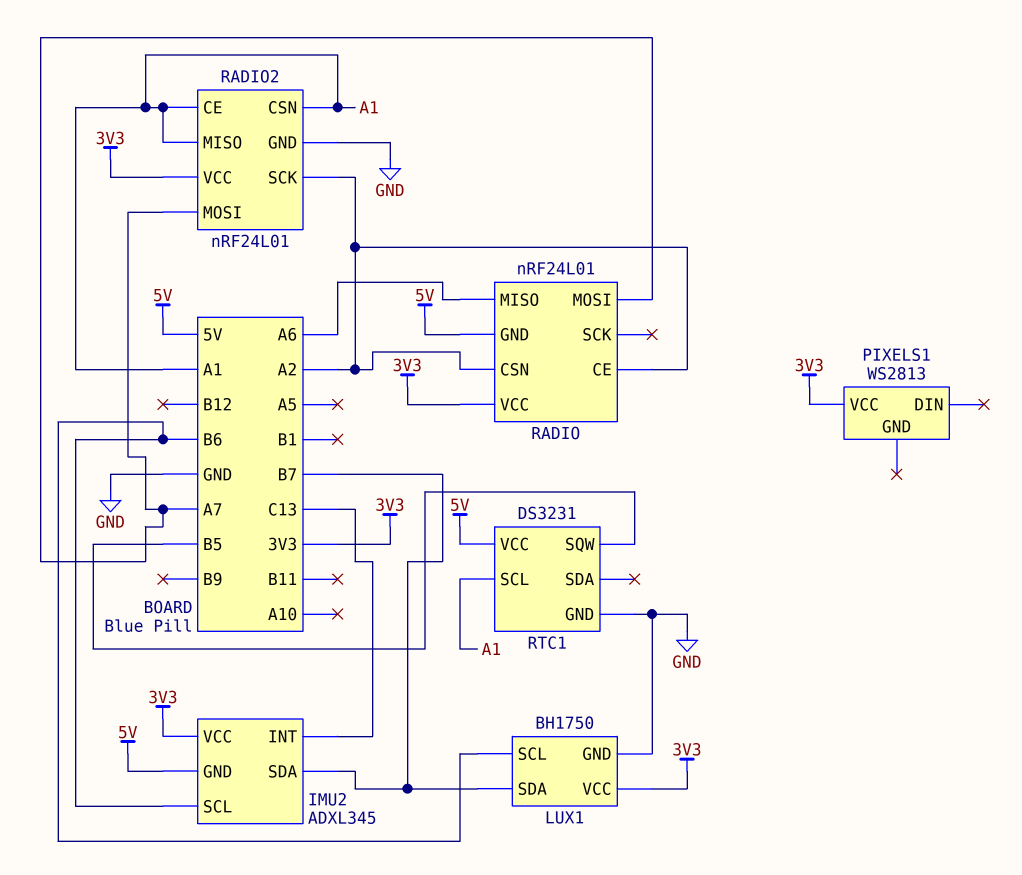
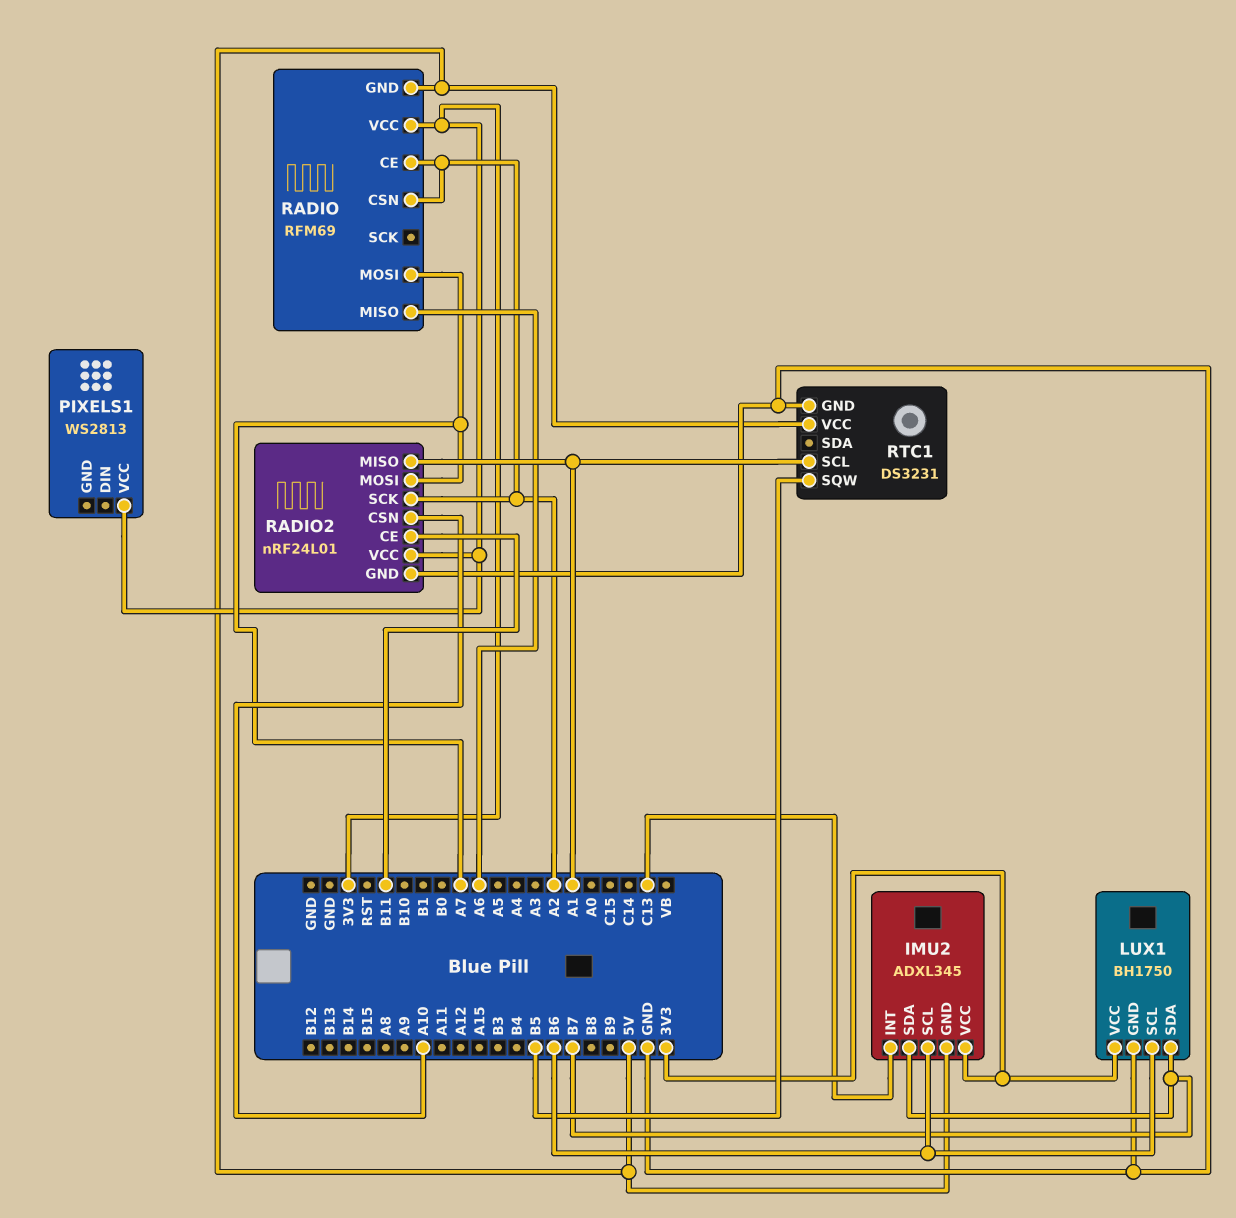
RADIO: nRF24L01 -> RFM69
RADIO2 pin CE: A1 -> B11
RADIO2 pin CSN: A1 -> A10

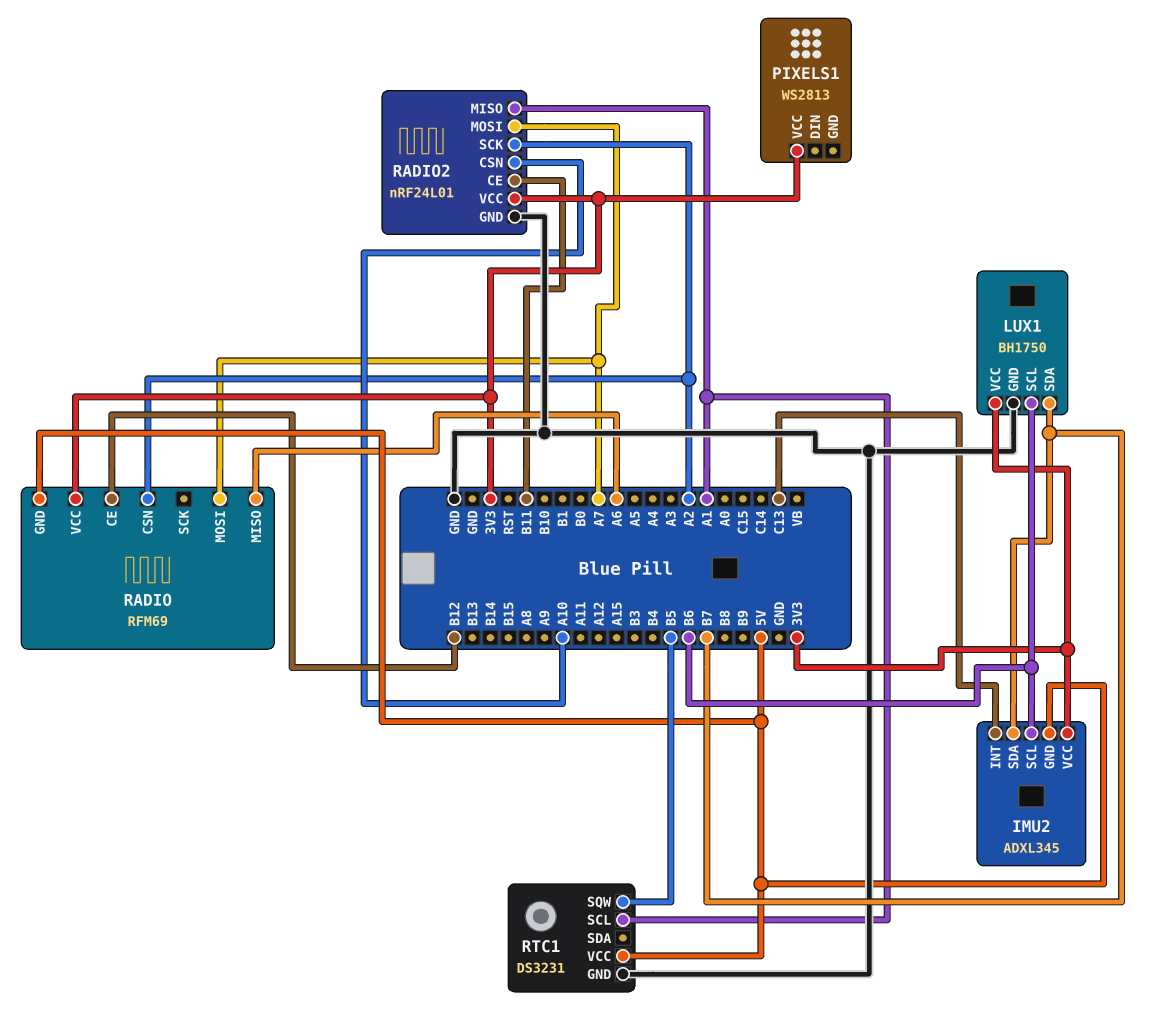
RADIO pin CE: A2 -> B12

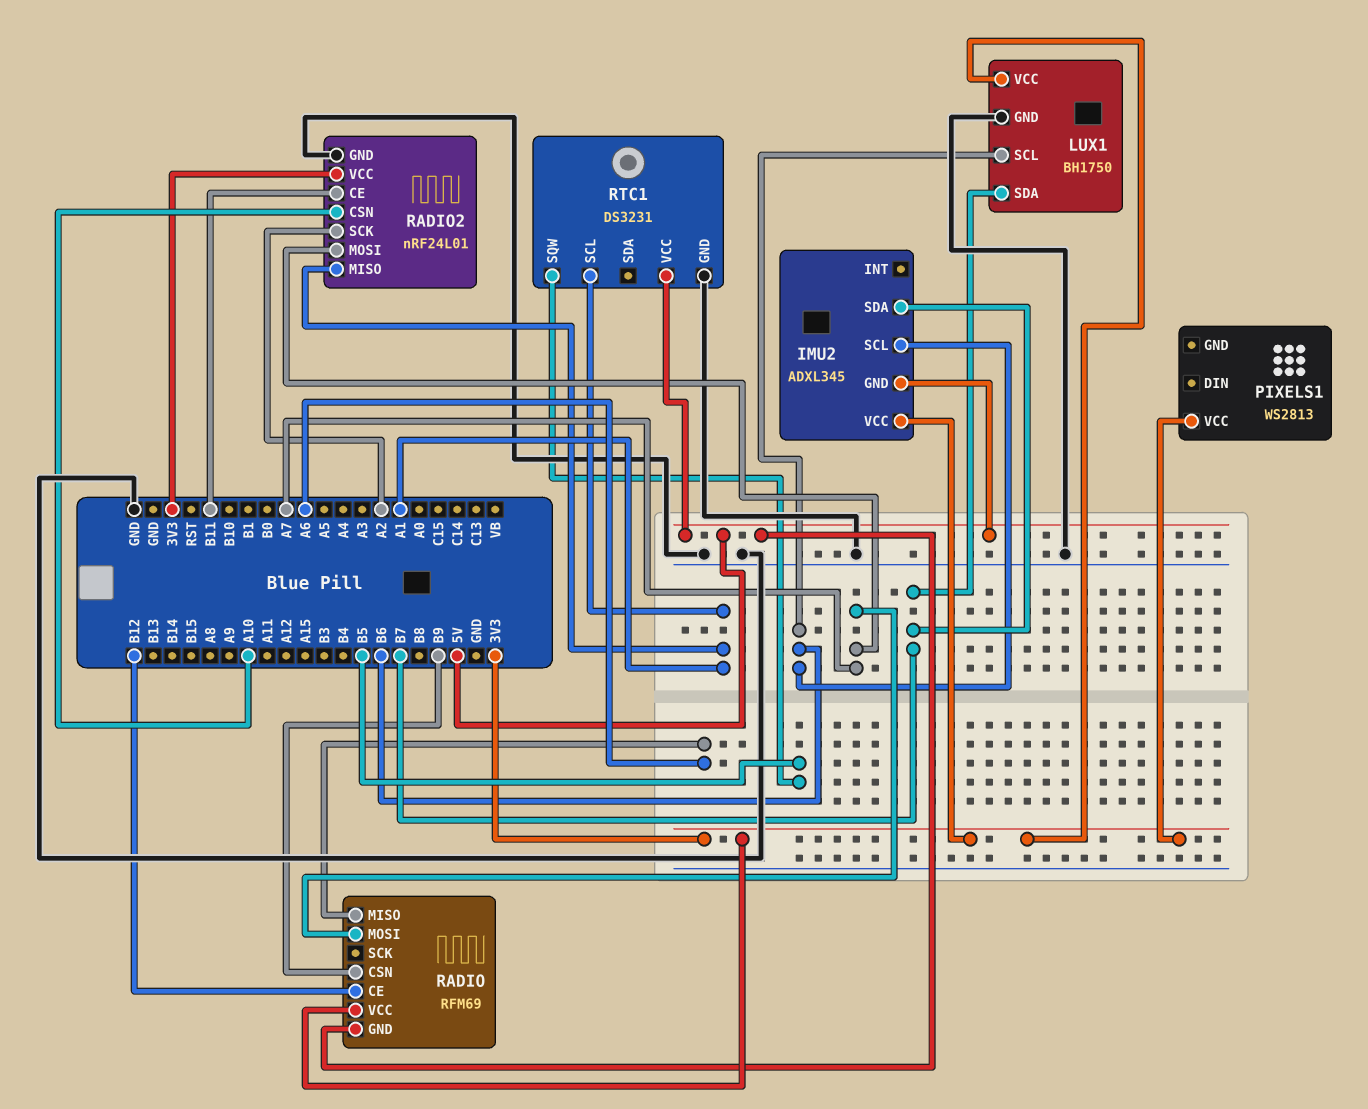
IMU2 pin INT: C13 -> none
RADIO pin CSN: A2 -> B9

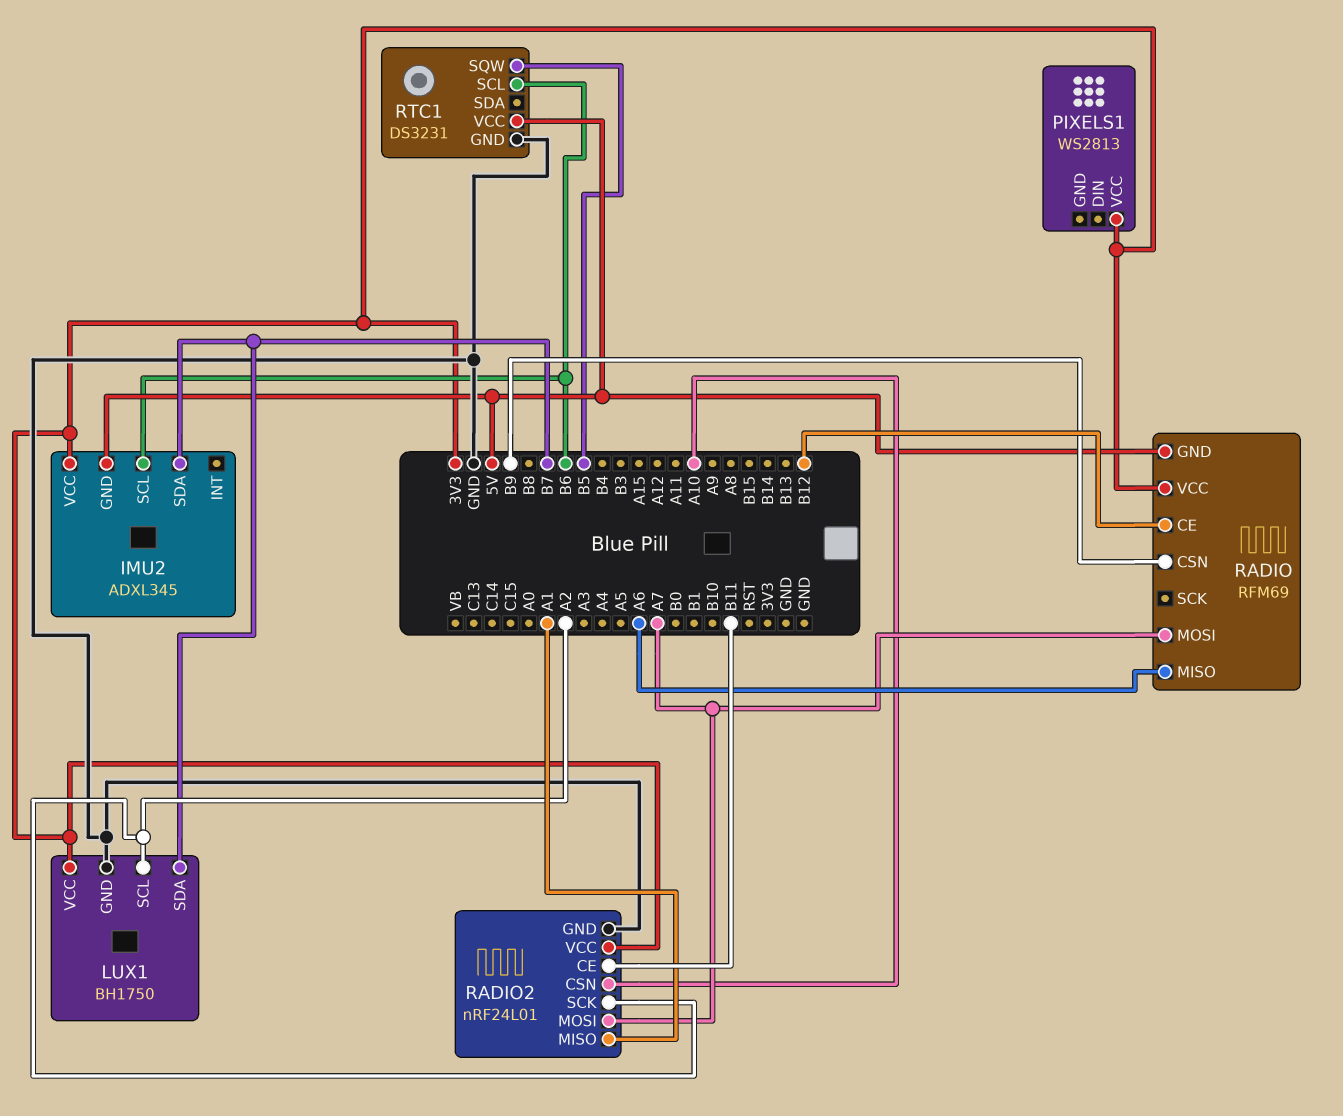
LUX1 pin SCL: B6 -> A2
RTC1 pin SCL: A1 -> B6

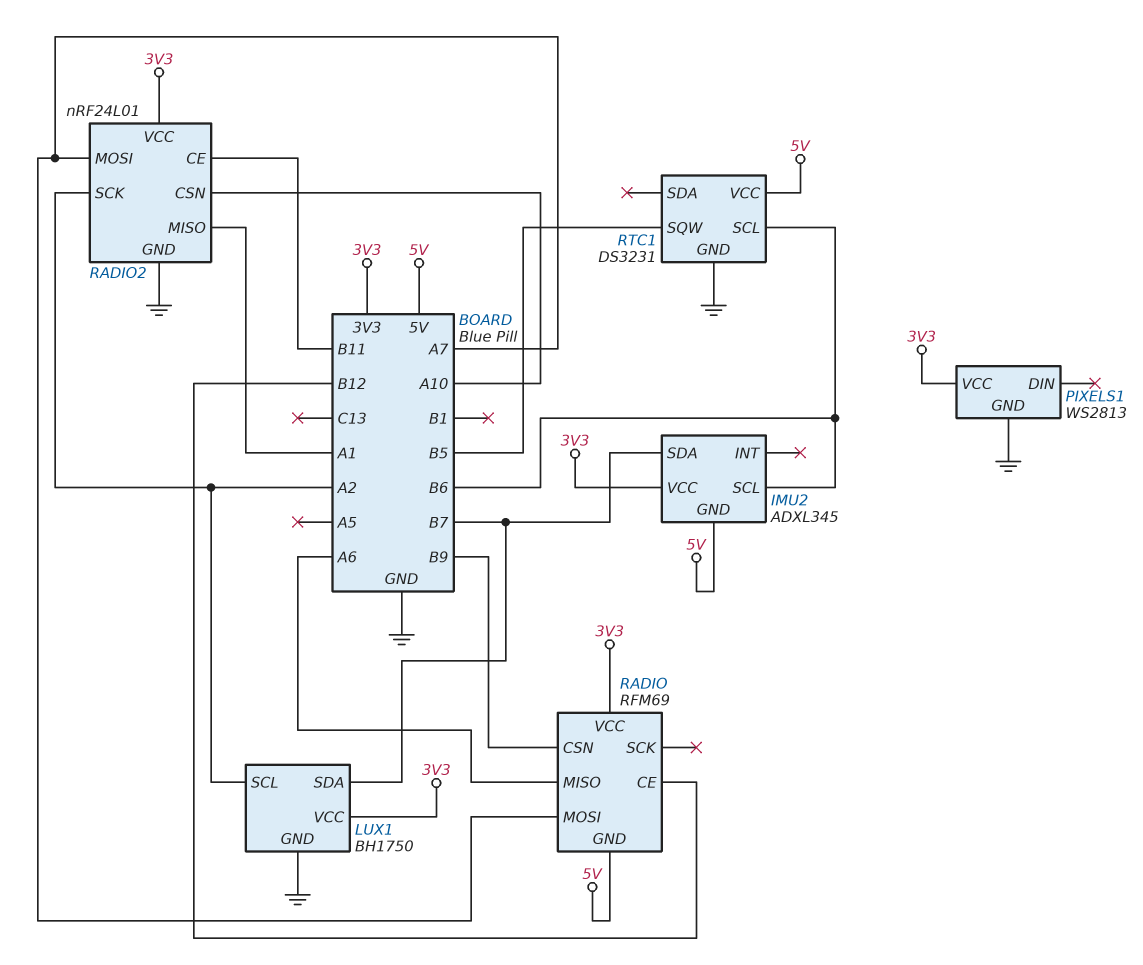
PIXELS1 pin GND: none -> GND

